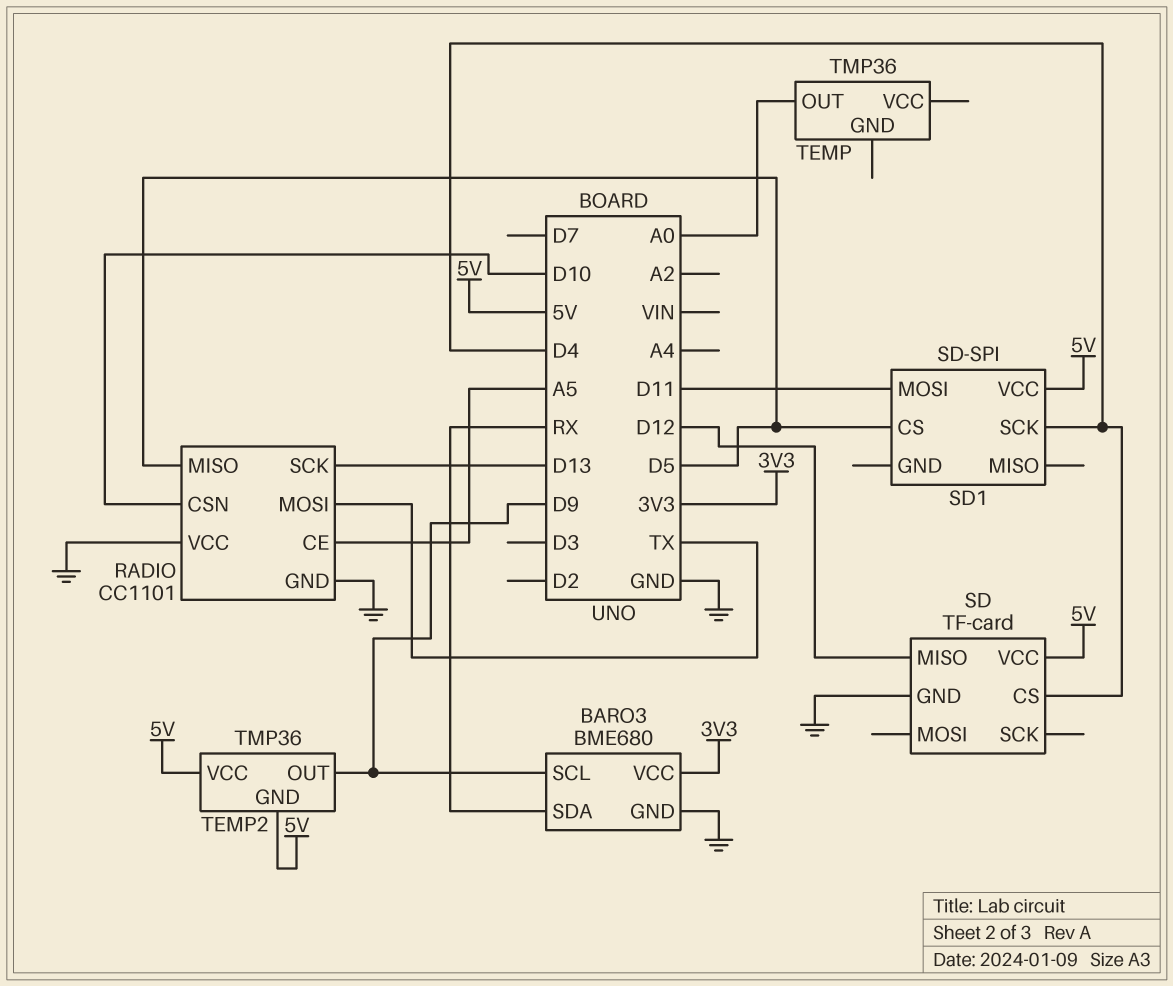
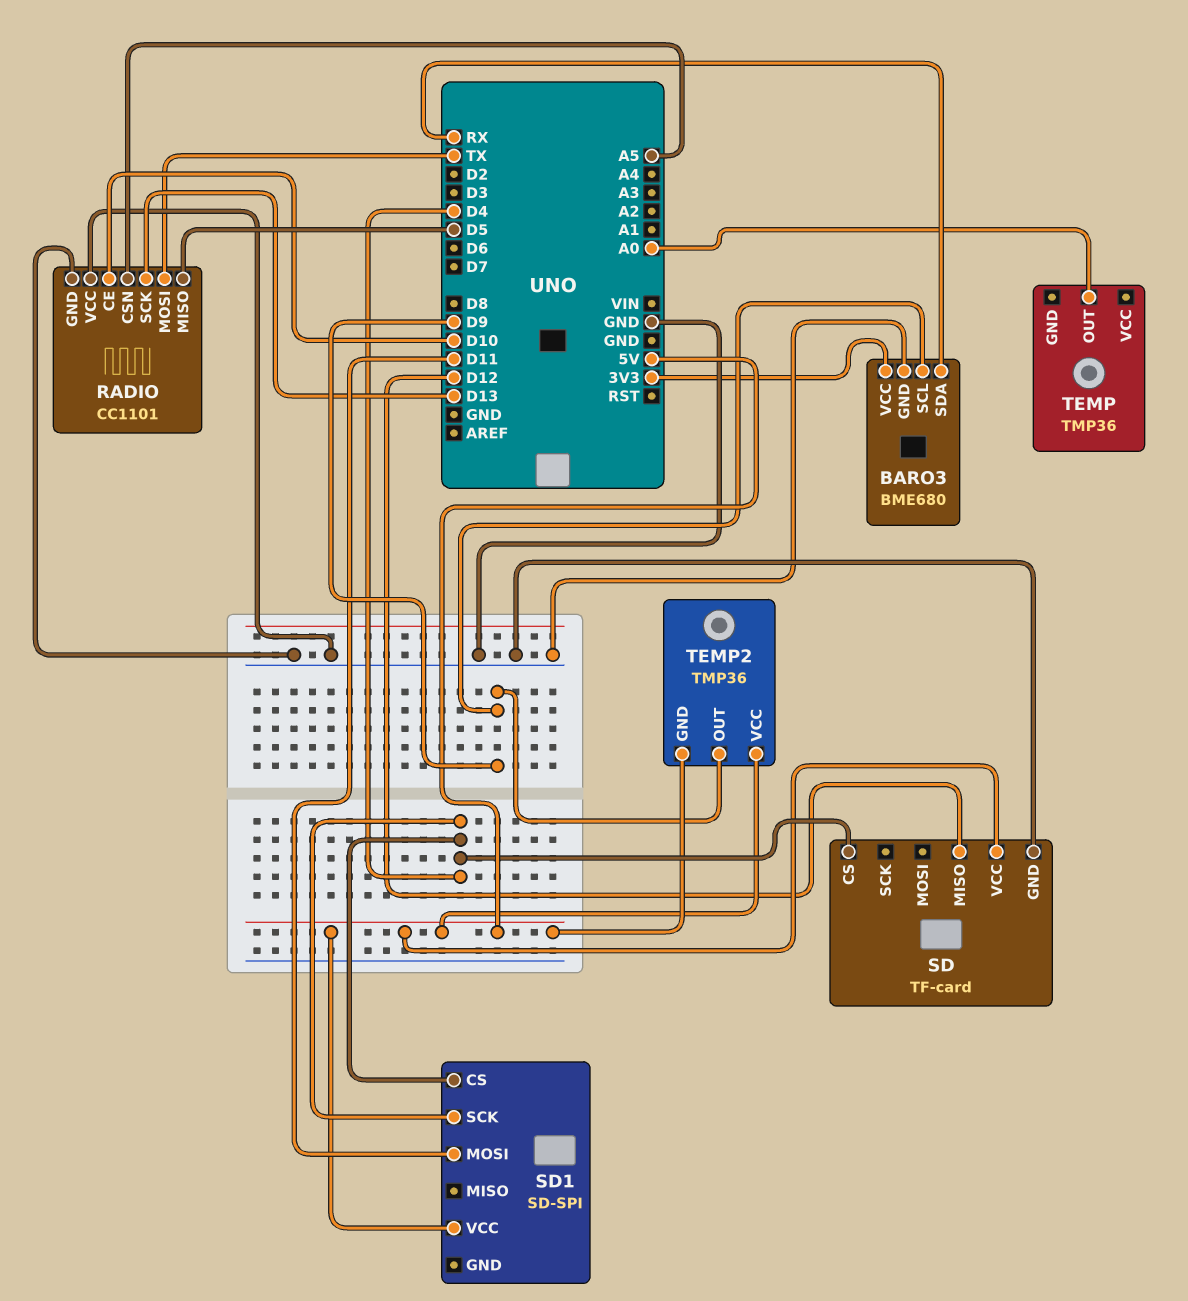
RADIO pin CE: A5 -> D10
RADIO pin CSN: D10 -> A5
SD1 pin CS: D5 -> D4

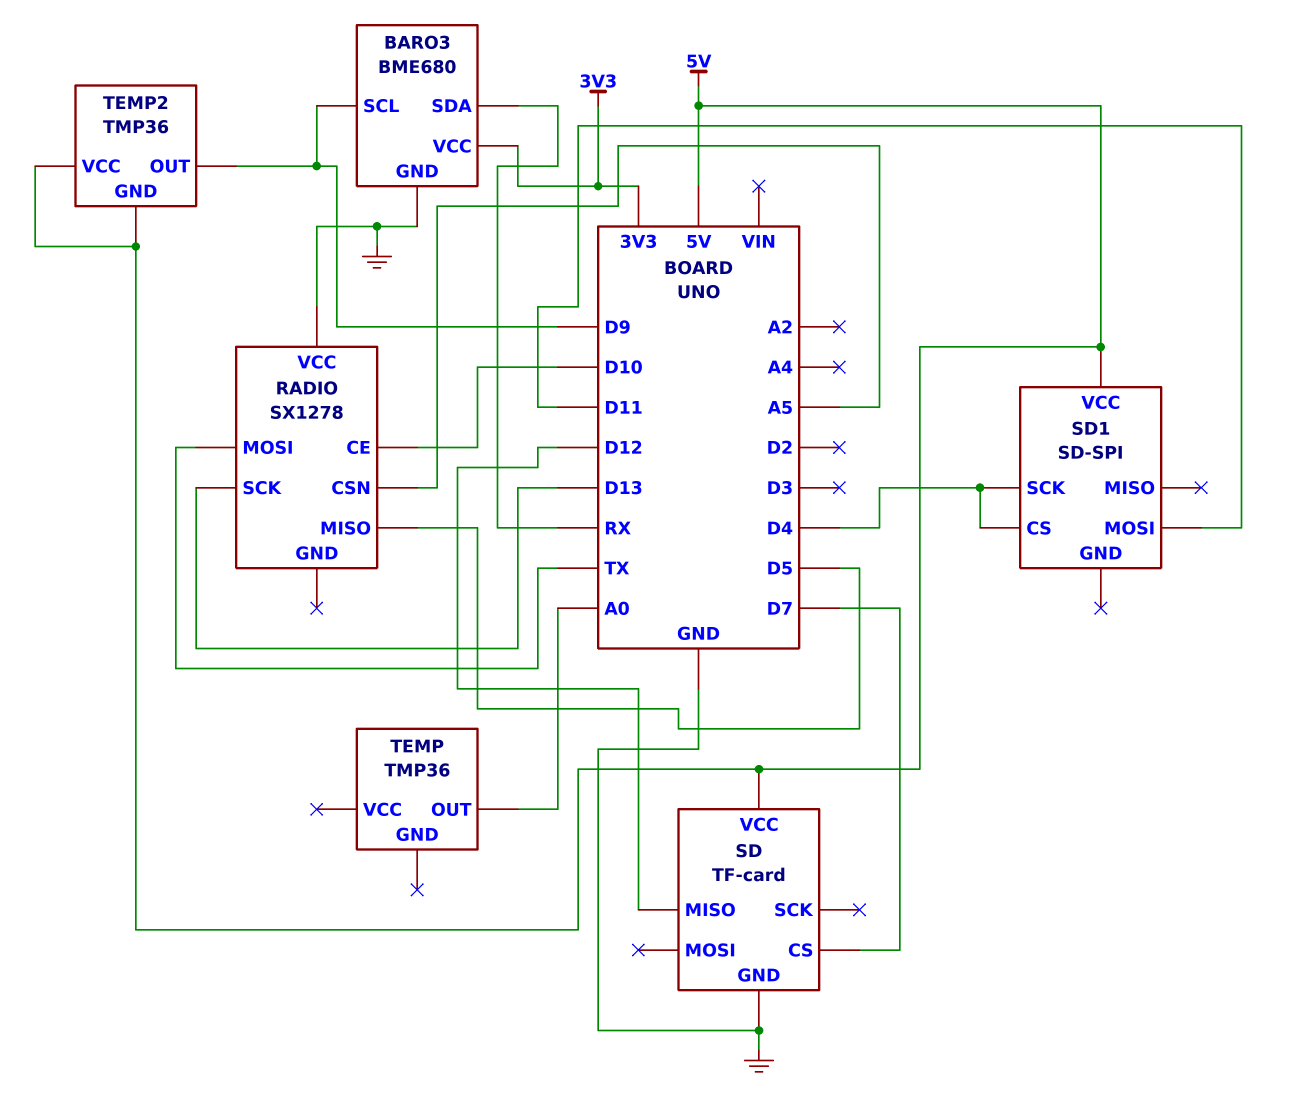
RADIO: CC1101 -> SX1278
RADIO pin GND: GND -> none
SD pin CS: D4 -> D7

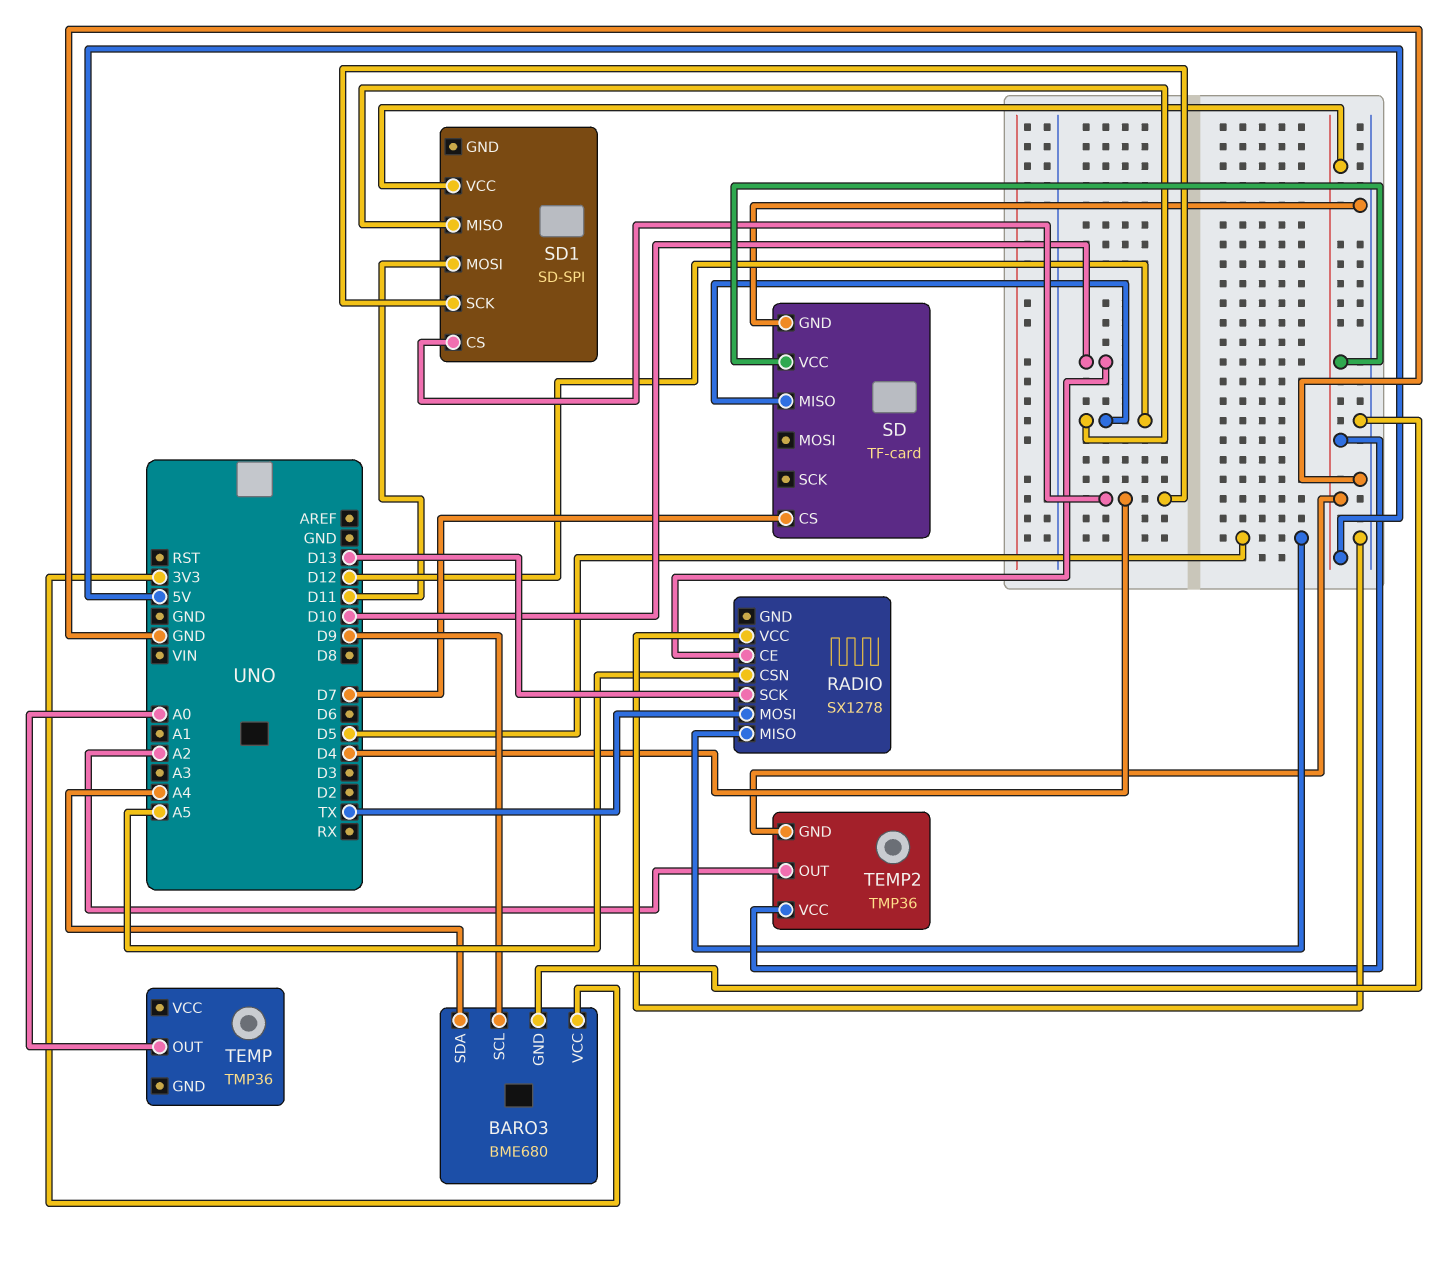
BARO3 pin SDA: RX -> A4
SD1 pin MISO: none -> D12
TEMP2 pin OUT: D9 -> A2

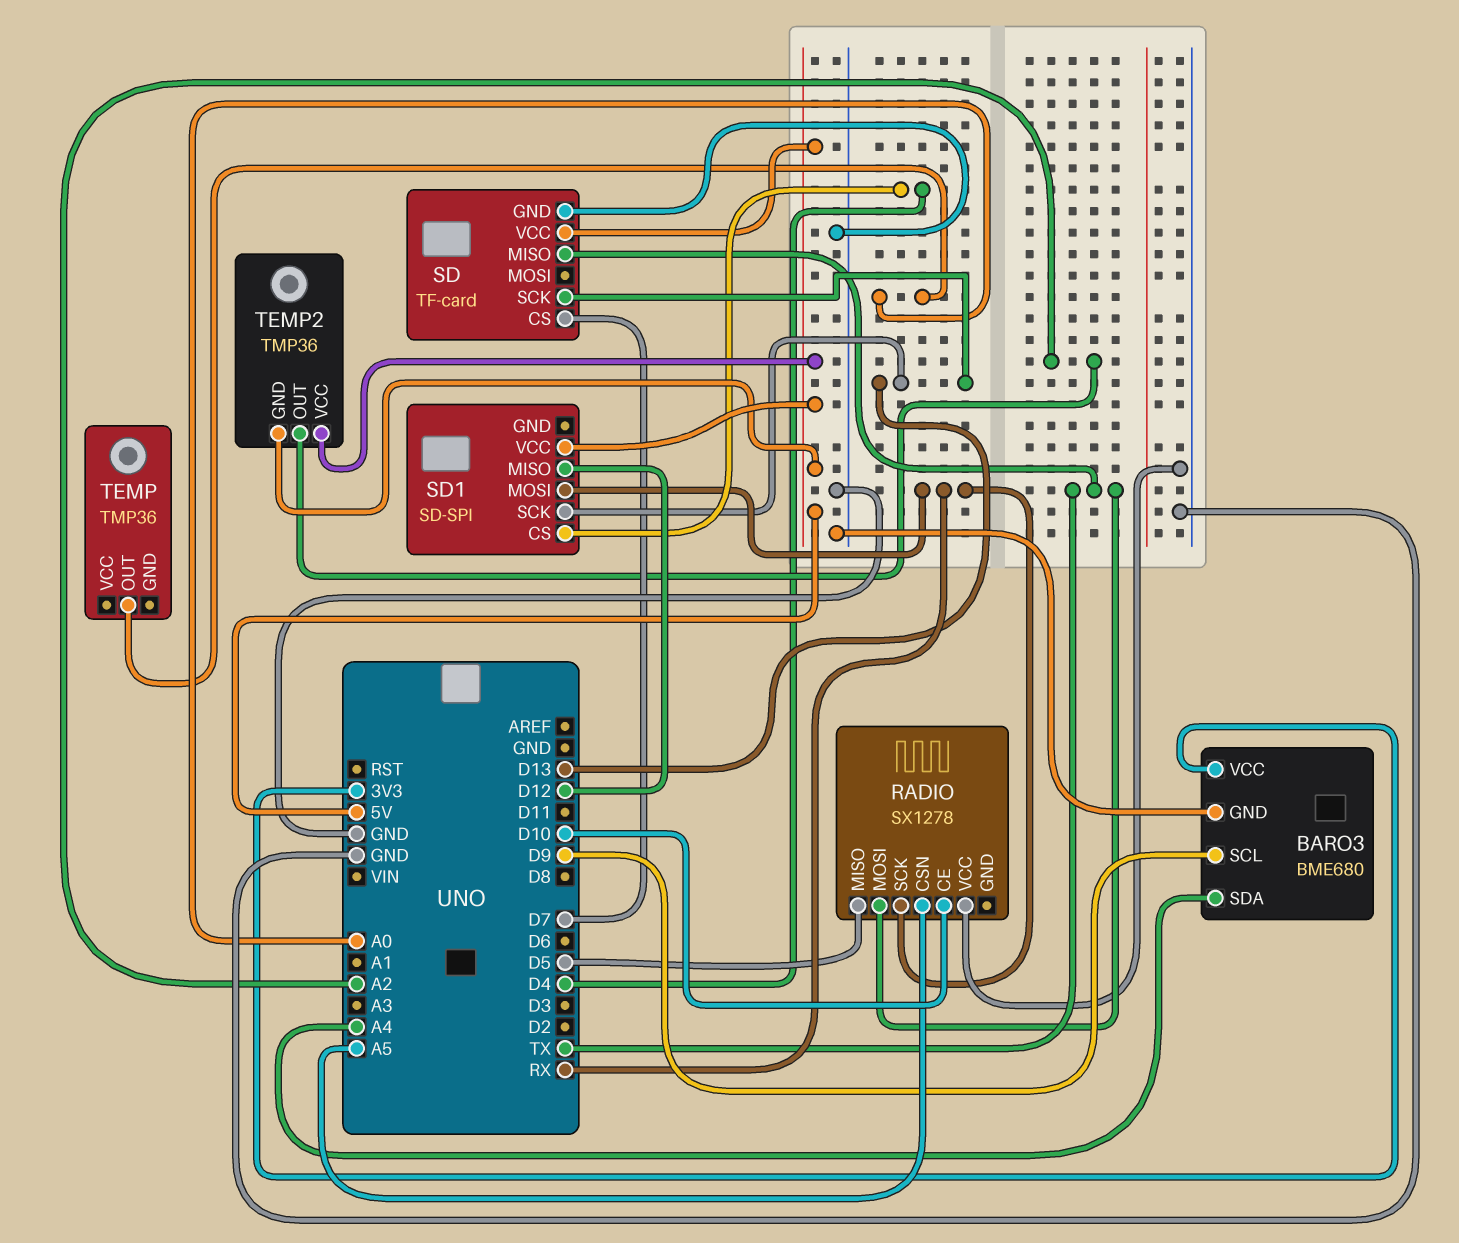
RADIO pin SCK: D13 -> RX
SD pin MISO: D12 -> TX
SD pin SCK: none -> D13
SD1 pin MOSI: D11 -> RX
SD1 pin SCK: D4 -> D13

